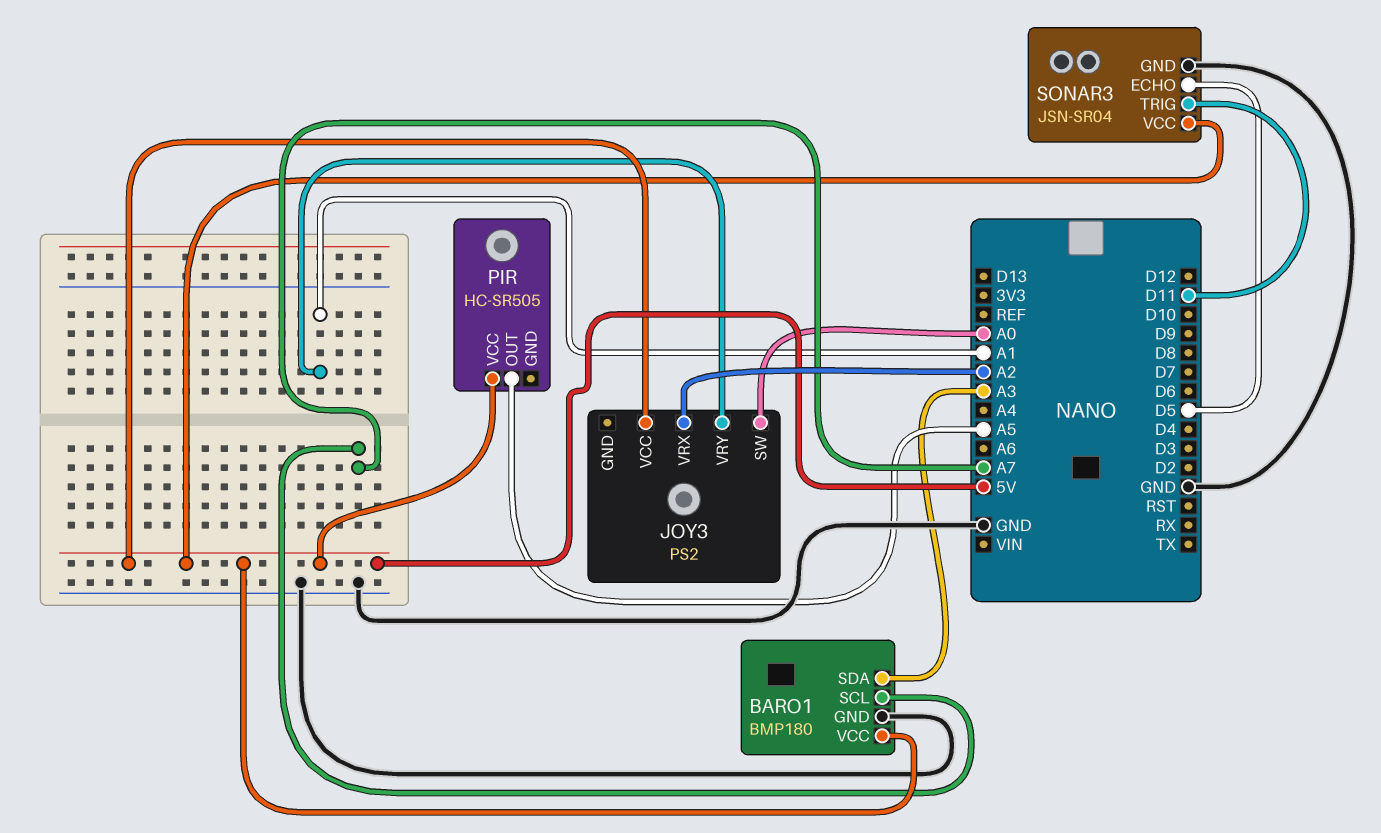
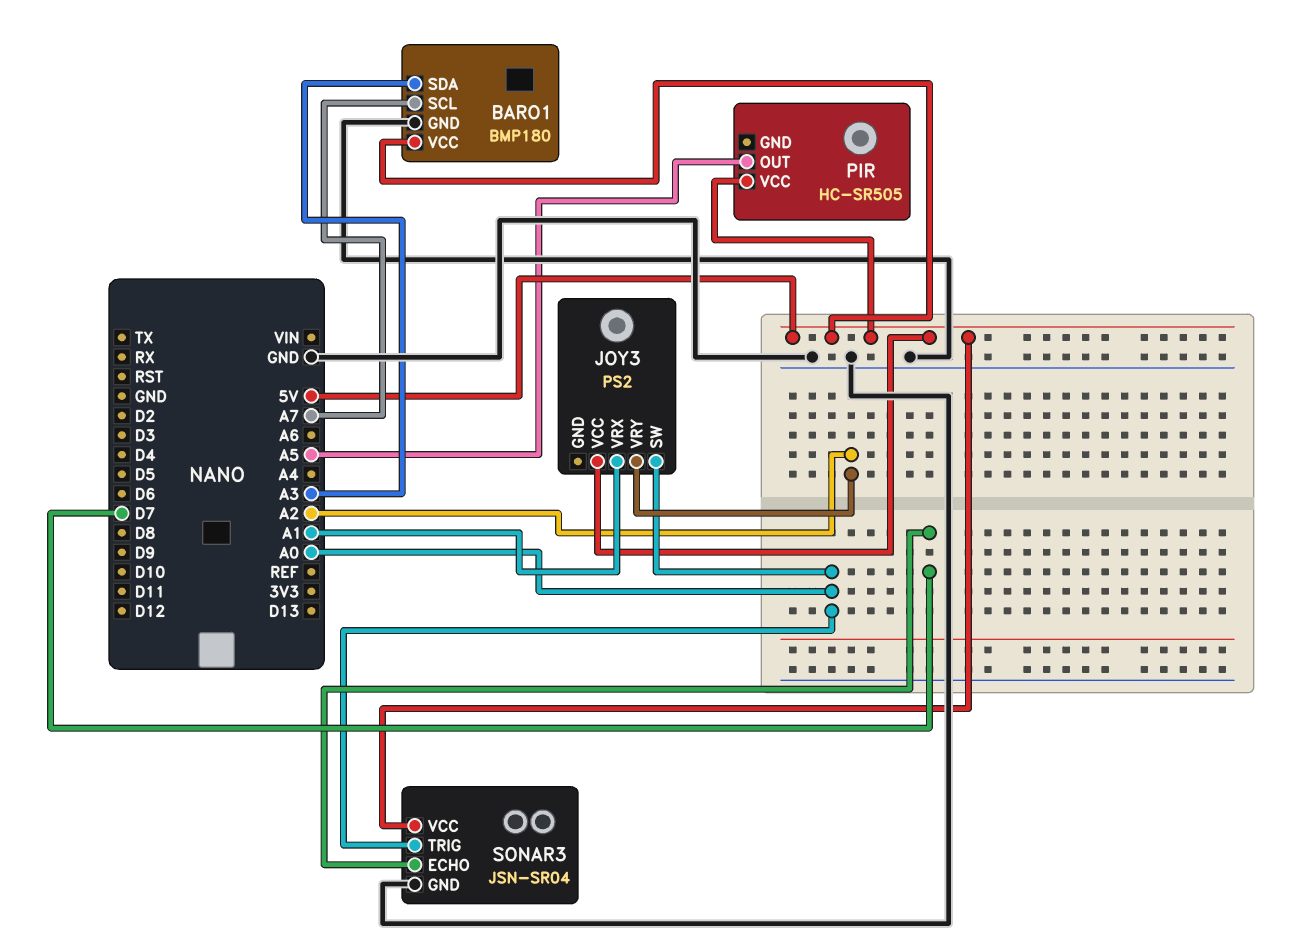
JOY3 pin VRX: A2 -> A1
JOY3 pin VRY: A1 -> A2
SONAR3 pin ECHO: D5 -> D7
SONAR3 pin TRIG: D11 -> A0

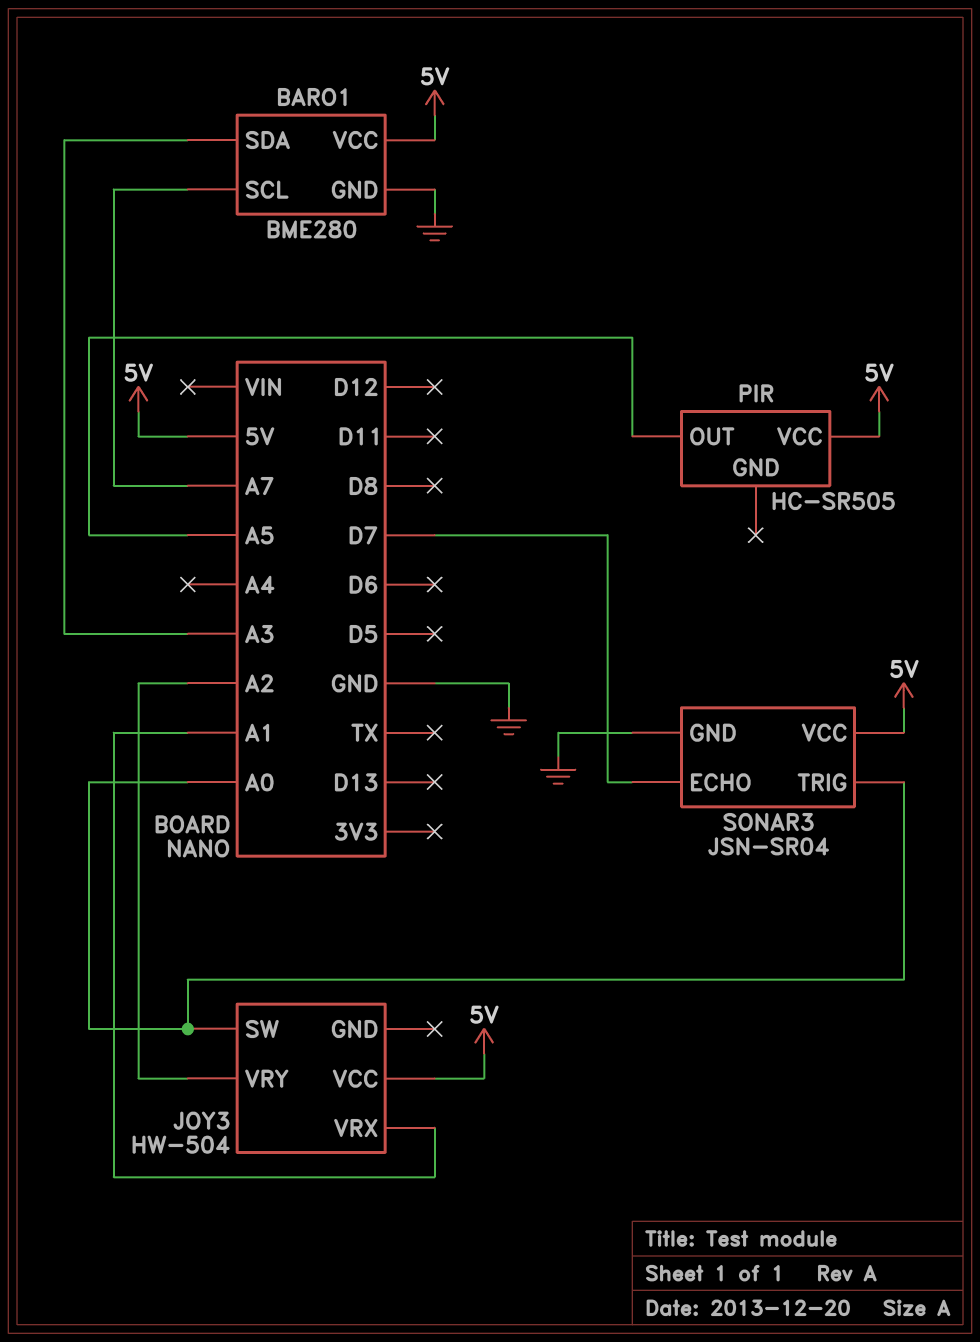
BARO1: BMP180 -> BME280
JOY3: PS2 -> HW-504

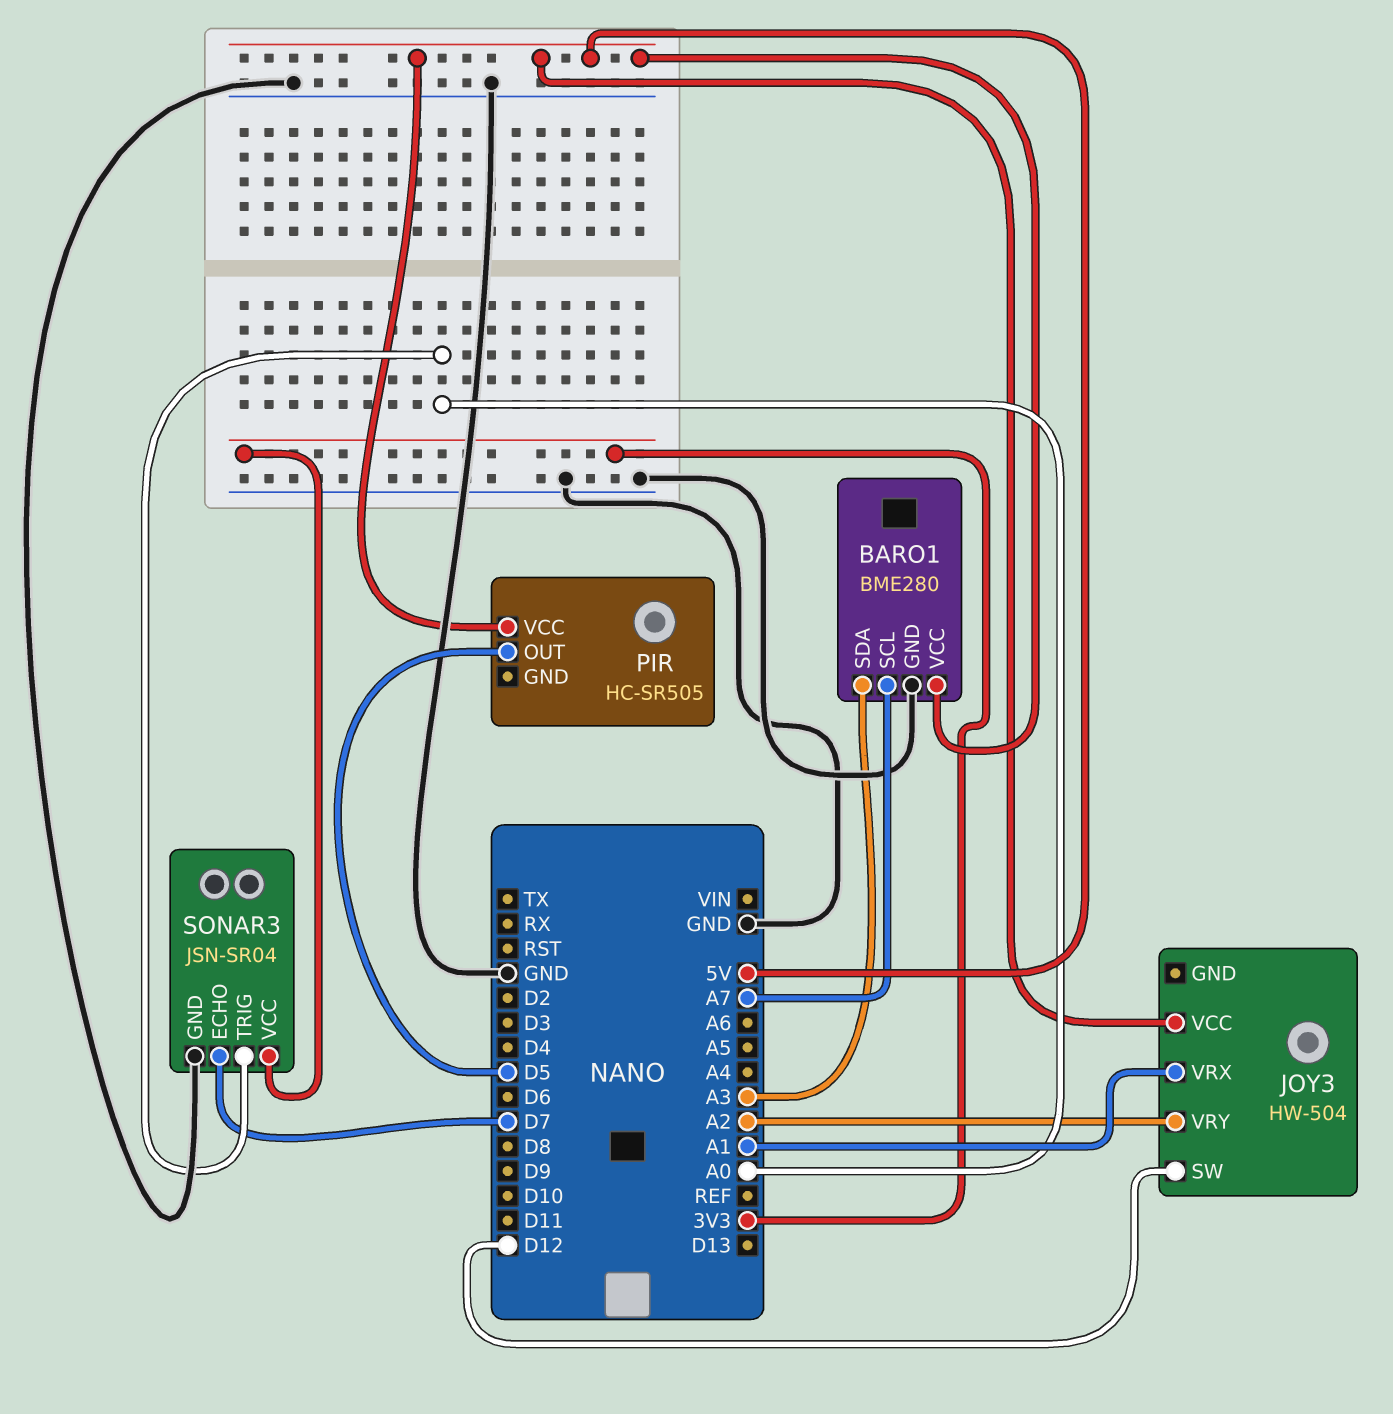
JOY3 pin SW: A0 -> D12
PIR pin OUT: A5 -> D5
SONAR3 pin VCC: 5V -> 3V3

